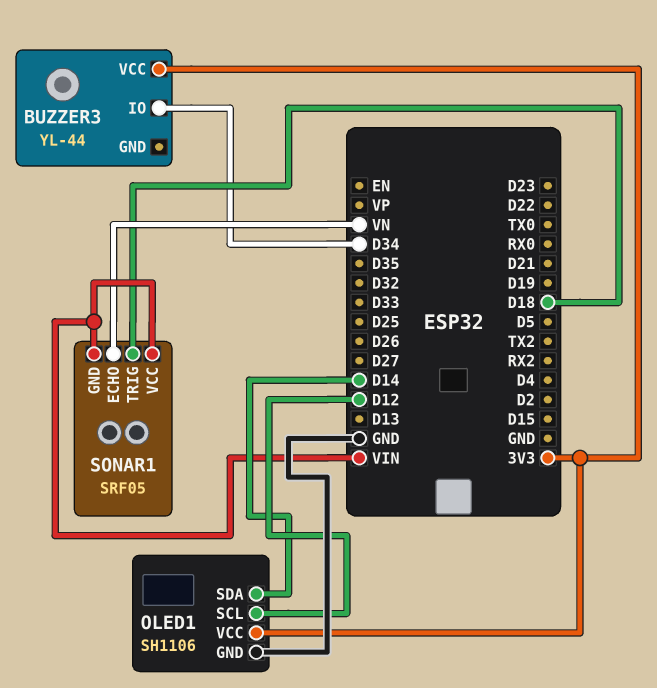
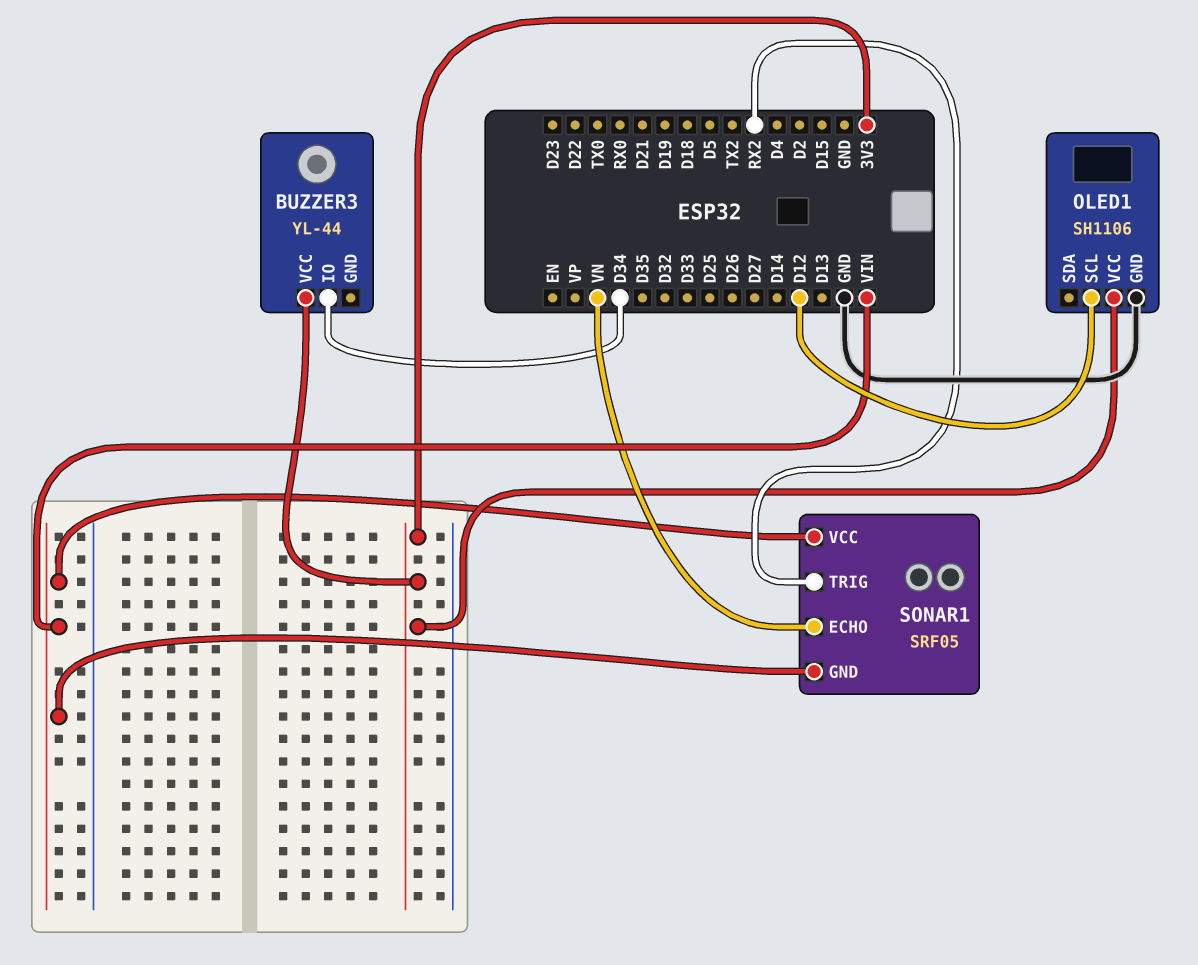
OLED1 pin SDA: D14 -> none
SONAR1 pin TRIG: D18 -> RX2

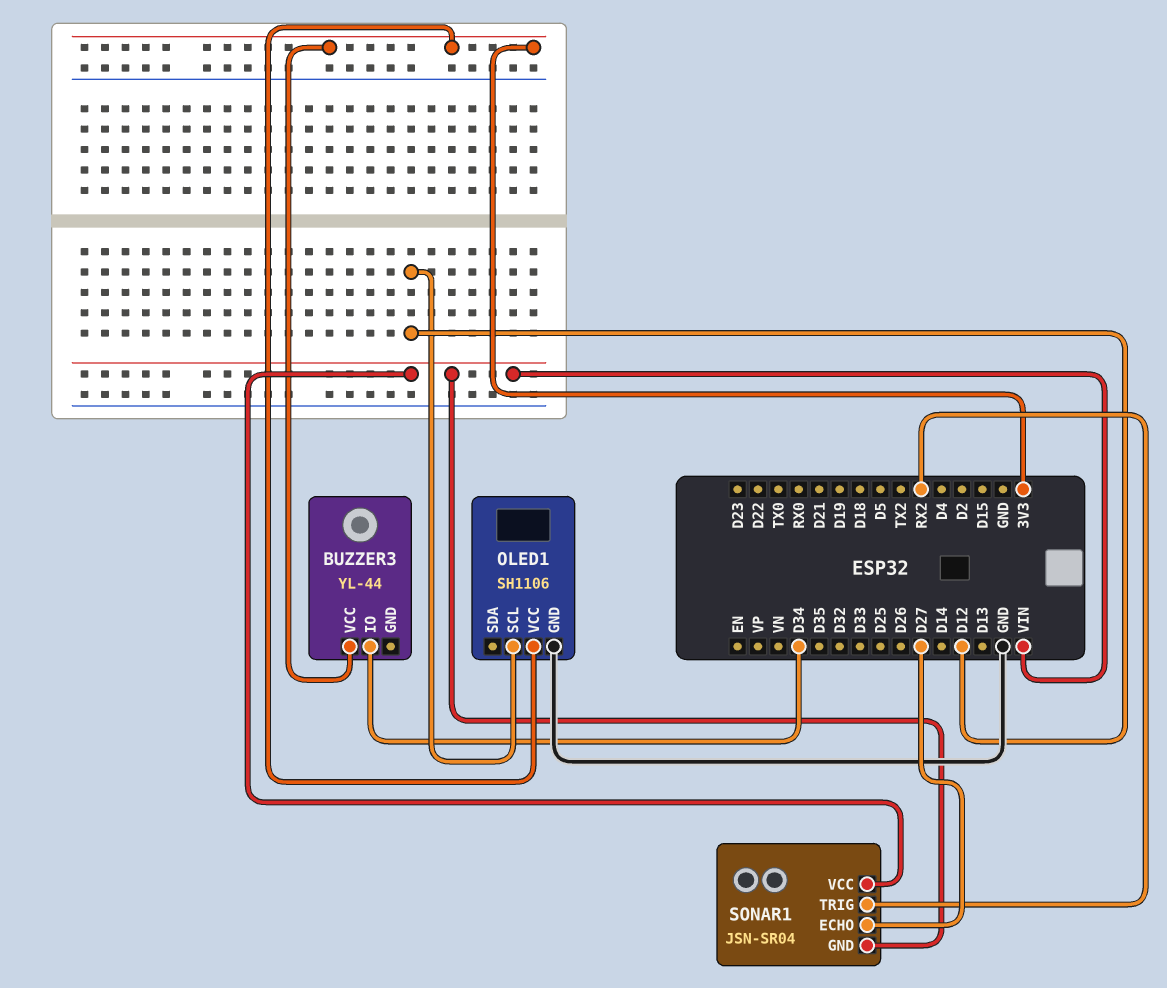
SONAR1: SRF05 -> JSN-SR04
SONAR1 pin ECHO: VN -> D27

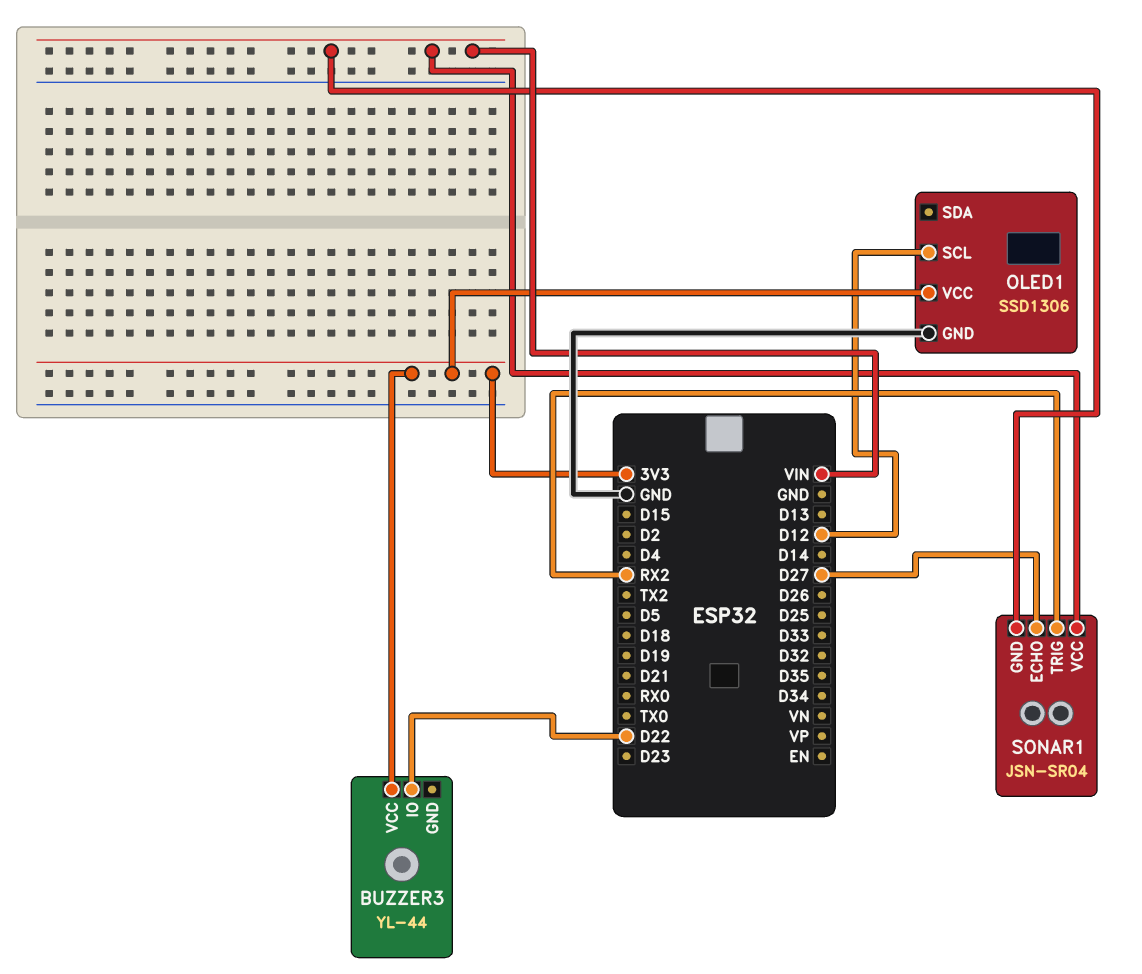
BUZZER3 pin IO: D34 -> D22
OLED1: SH1106 -> SSD1306

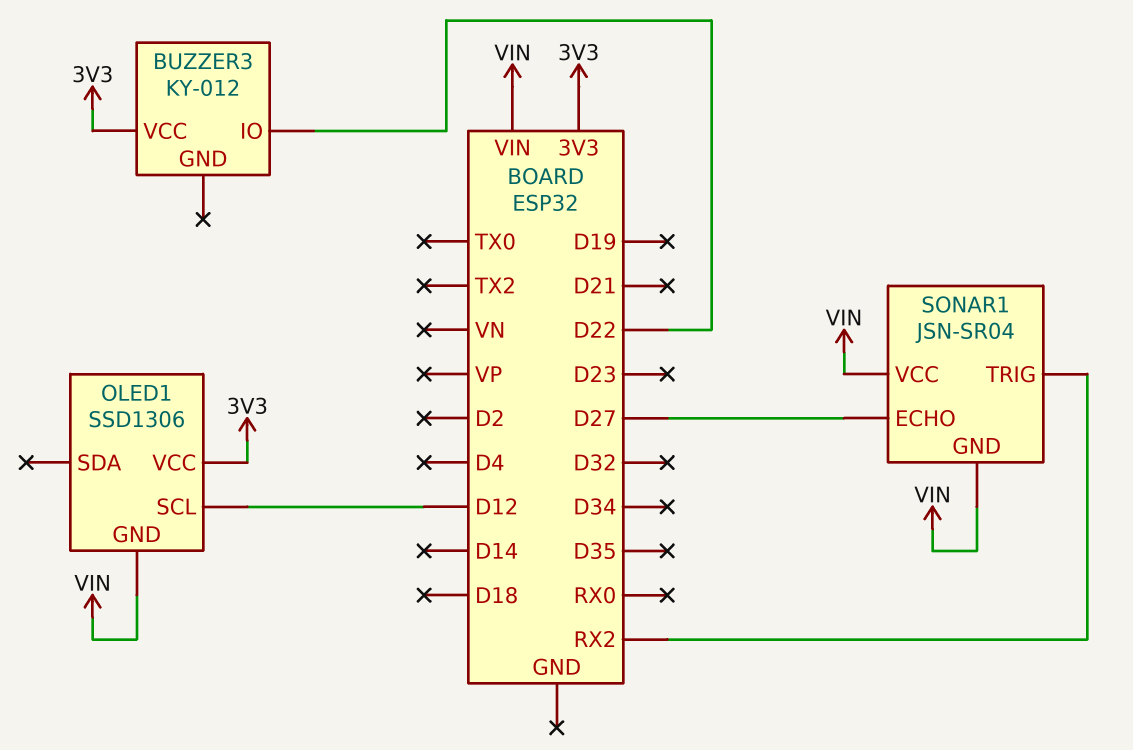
BUZZER3: YL-44 -> KY-012
OLED1 pin GND: GND -> VIN

